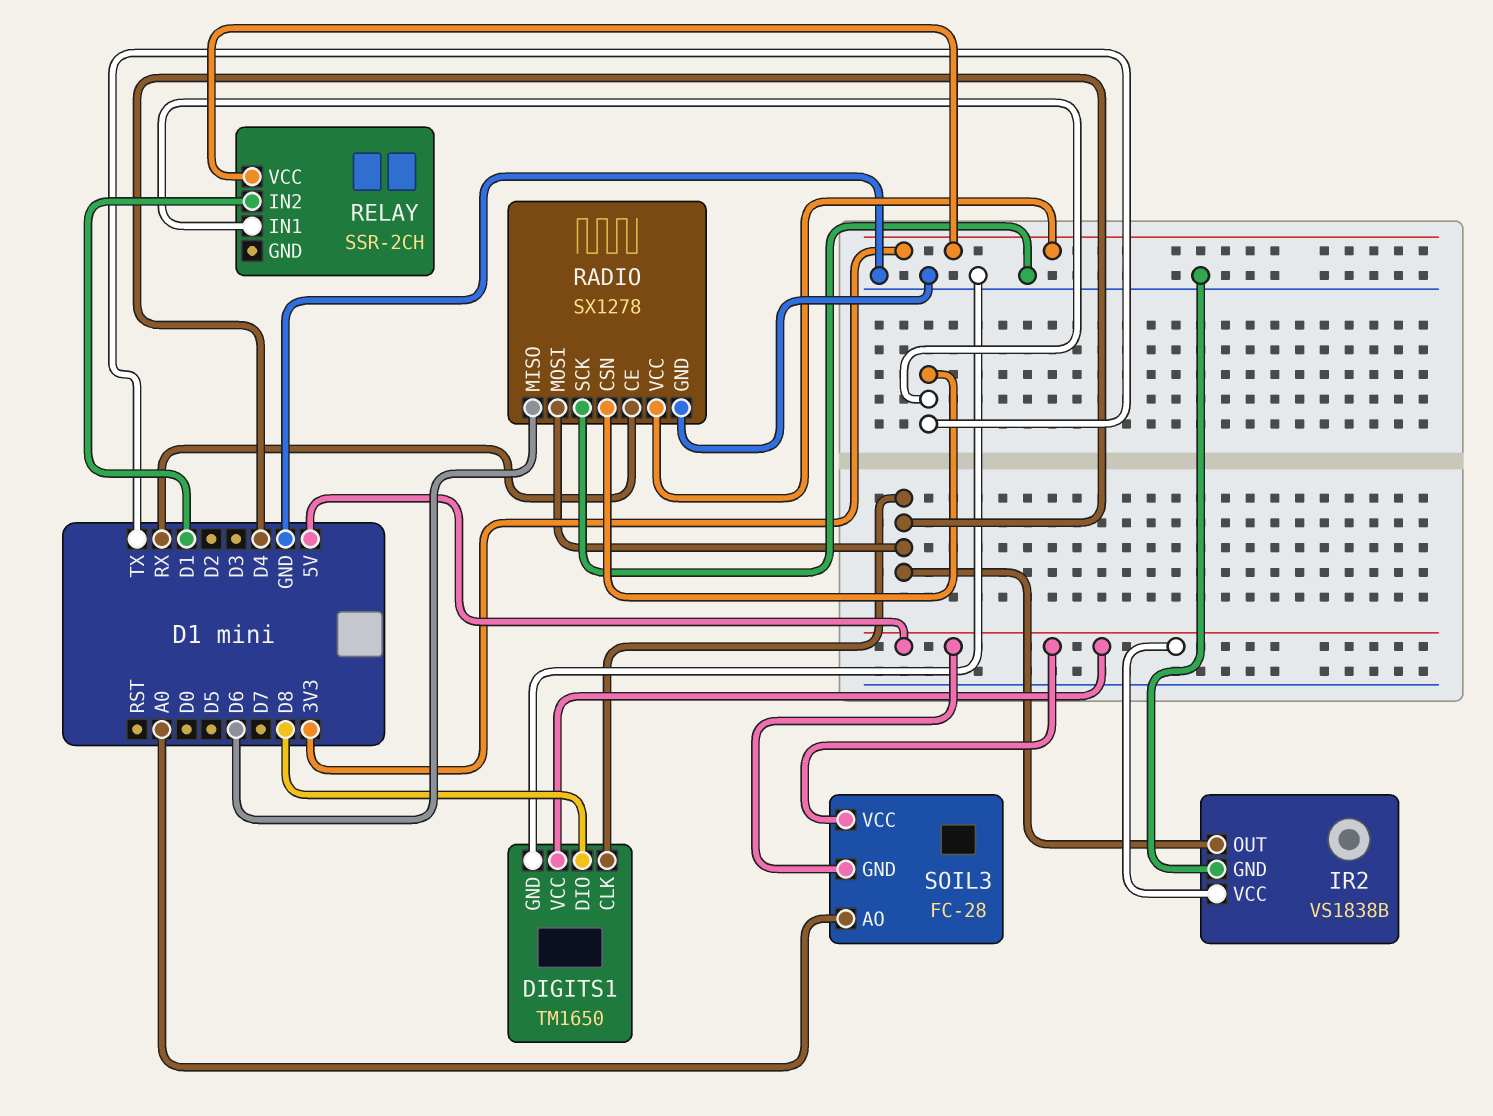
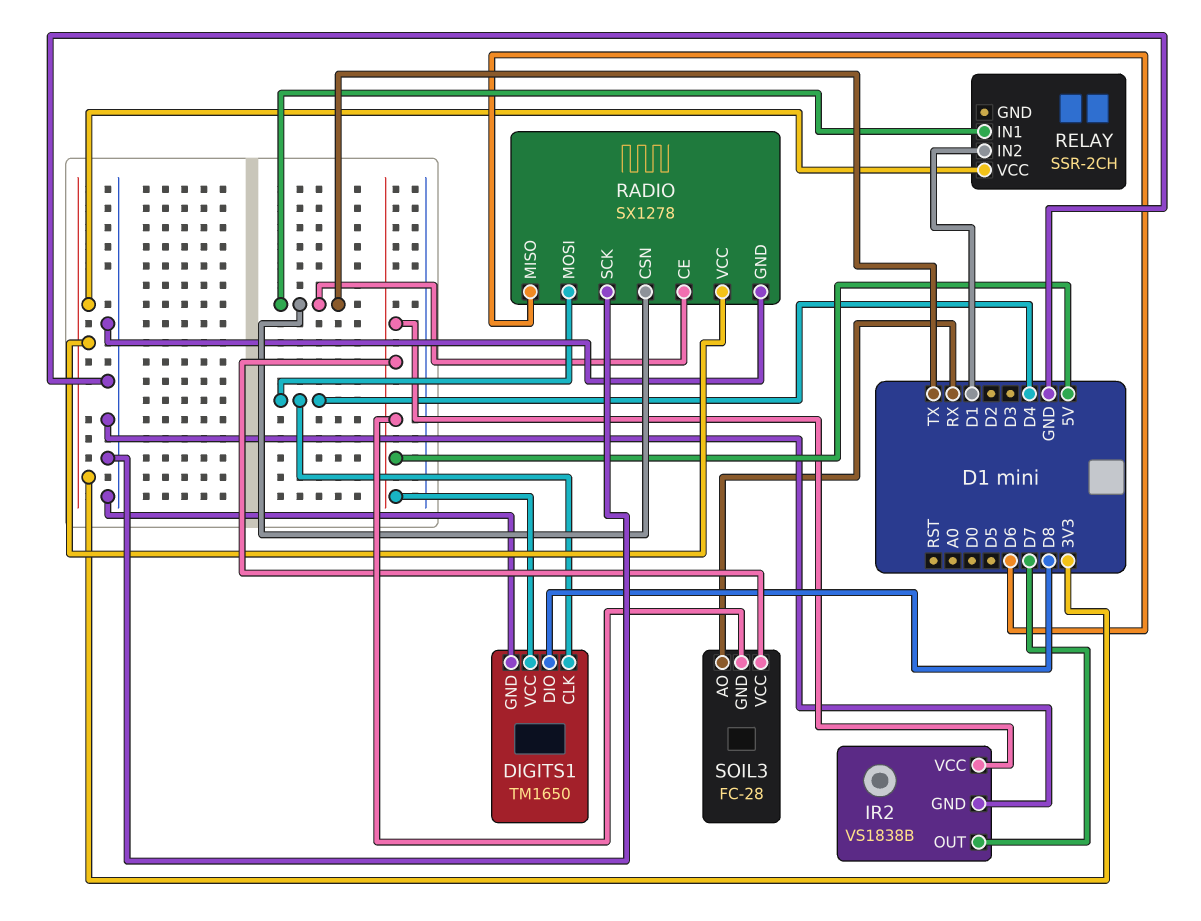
IR2 pin OUT: D4 -> D7
RADIO pin CE: RX -> TX
SOIL3 pin AO: A0 -> RX

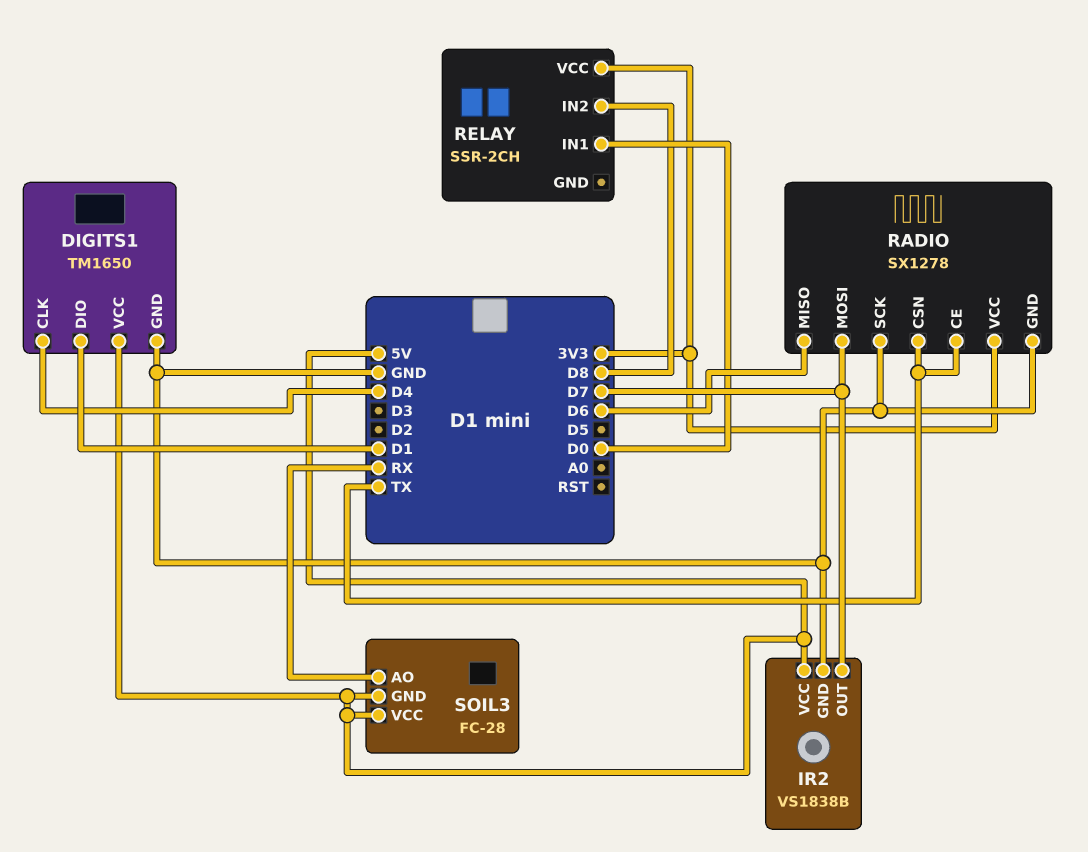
DIGITS1 pin DIO: D8 -> D1
RADIO pin MOSI: D4 -> D7
RELAY pin IN1: TX -> D0
RELAY pin IN2: D1 -> D8

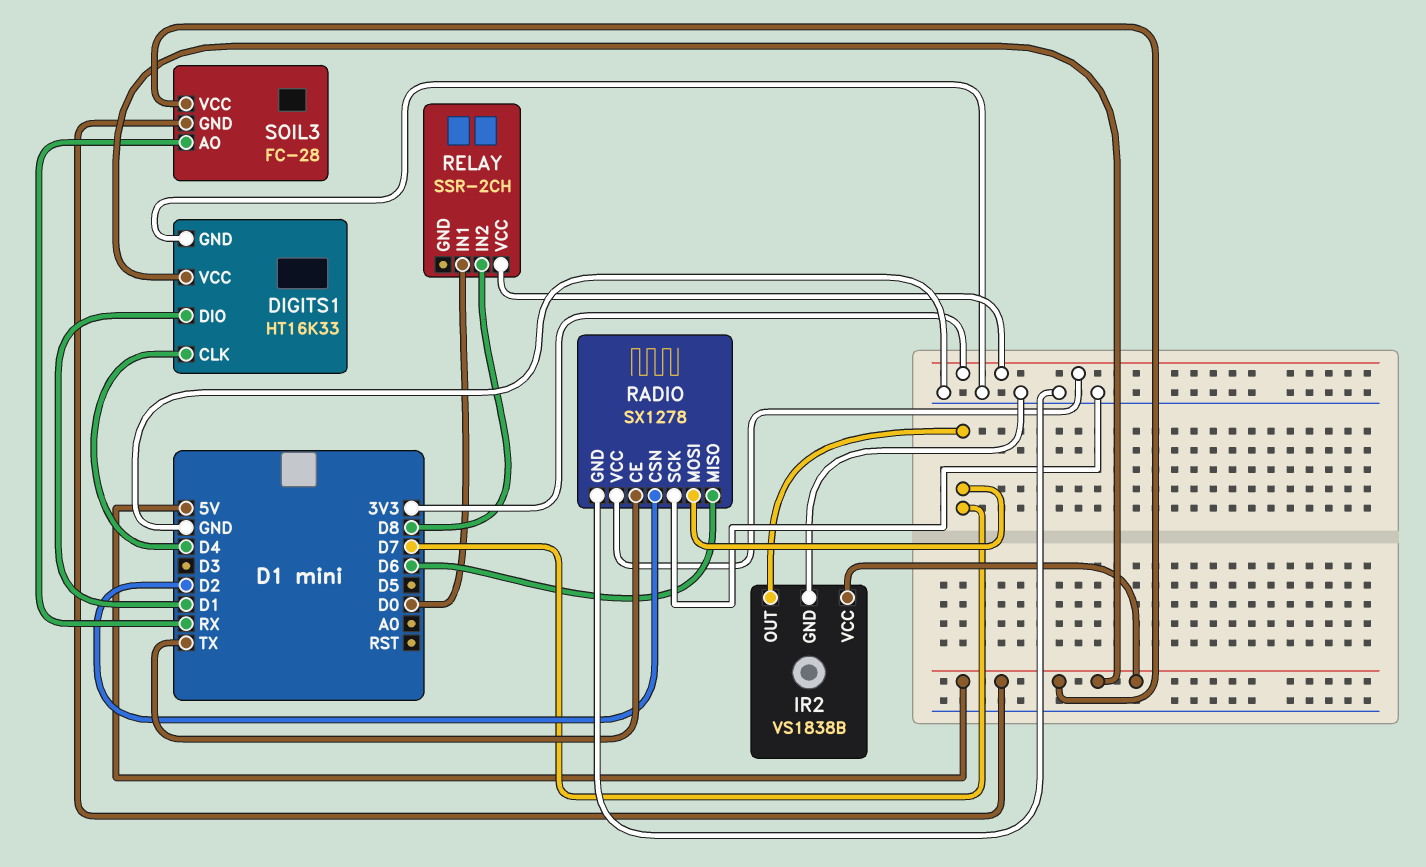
DIGITS1: TM1650 -> HT16K33
RADIO pin CSN: TX -> D2

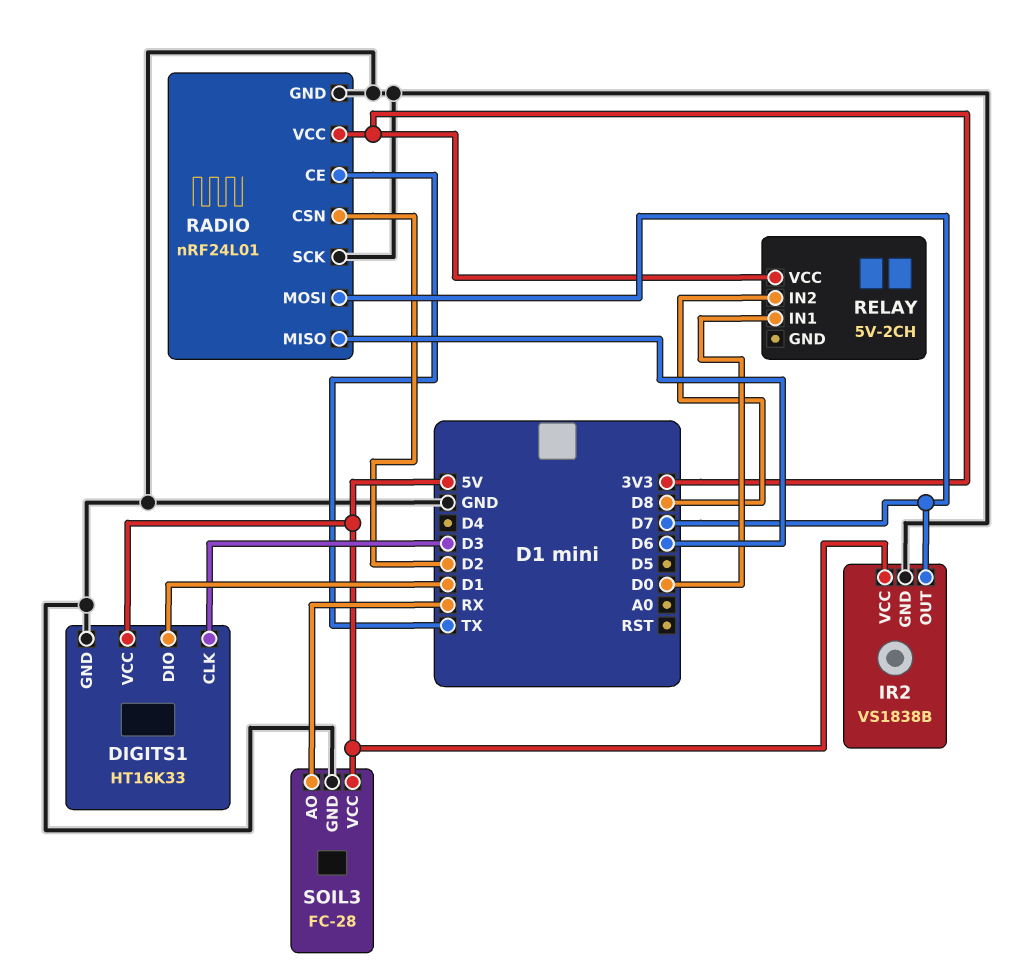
DIGITS1 pin CLK: D4 -> D3
RADIO: SX1278 -> nRF24L01
RELAY: SSR-2CH -> 5V-2CH
SOIL3 pin GND: 5V -> GND

